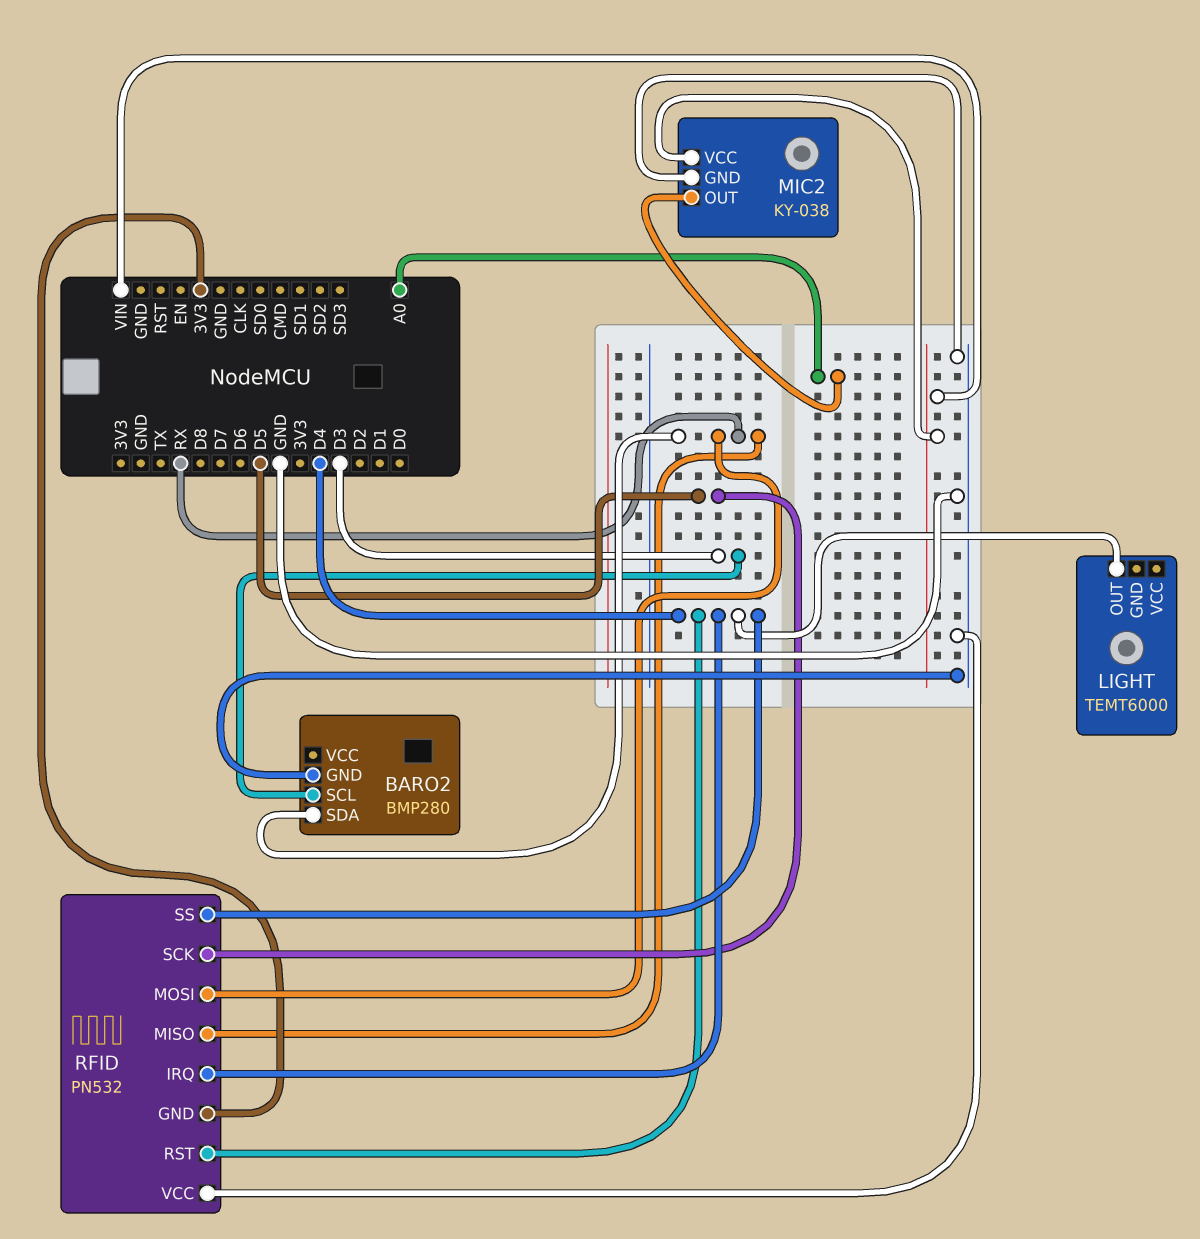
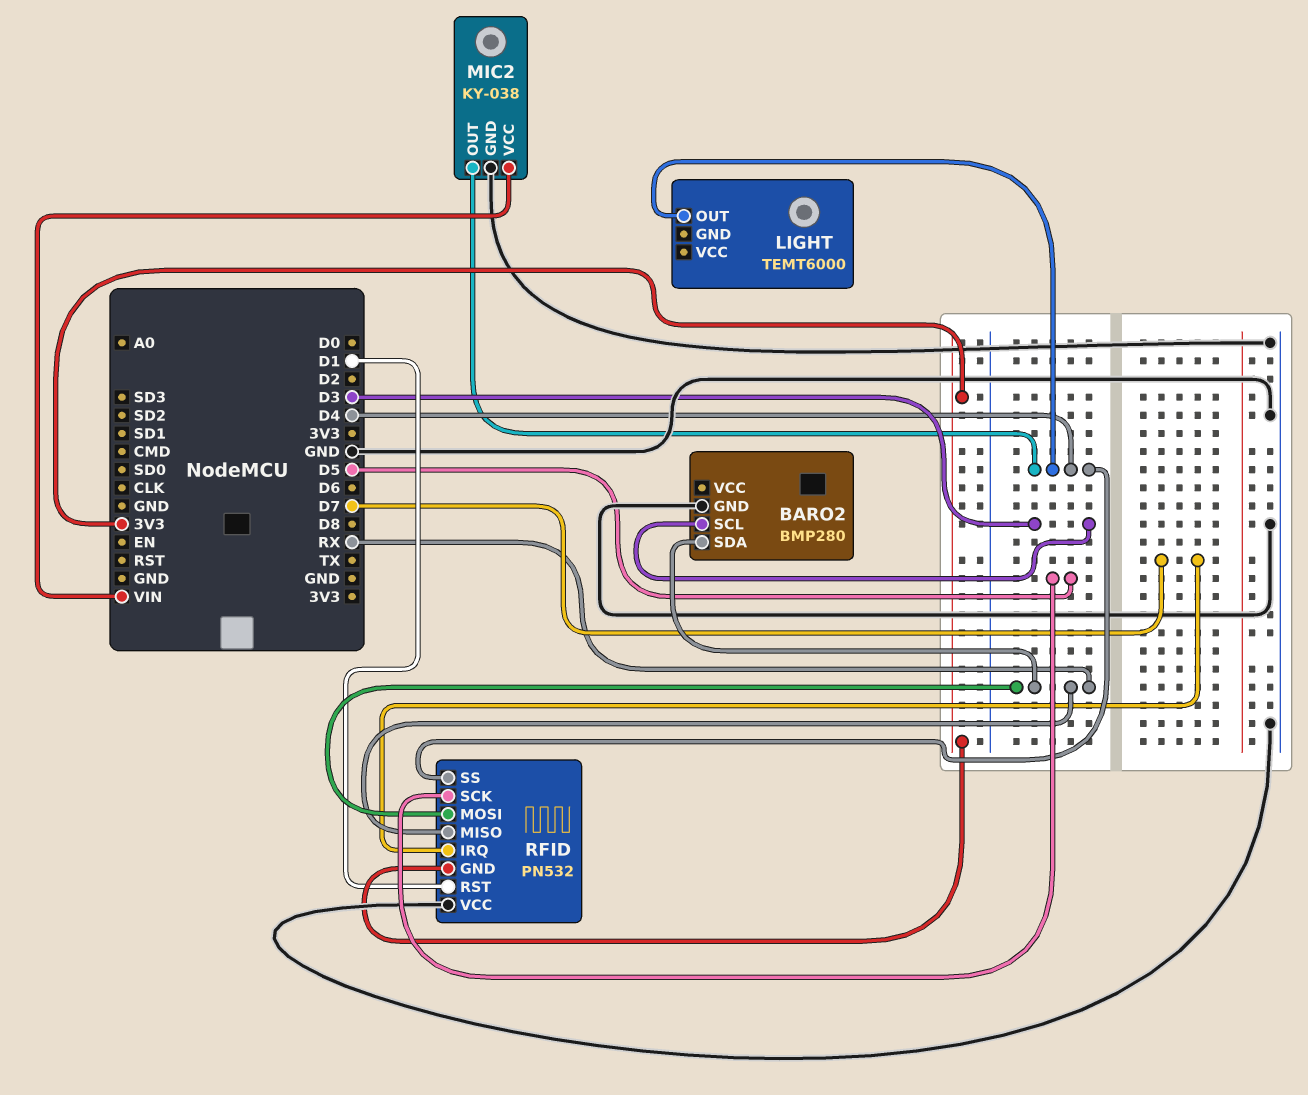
MIC2 pin OUT: A0 -> D4
RFID pin IRQ: D4 -> D7
RFID pin RST: D4 -> D1

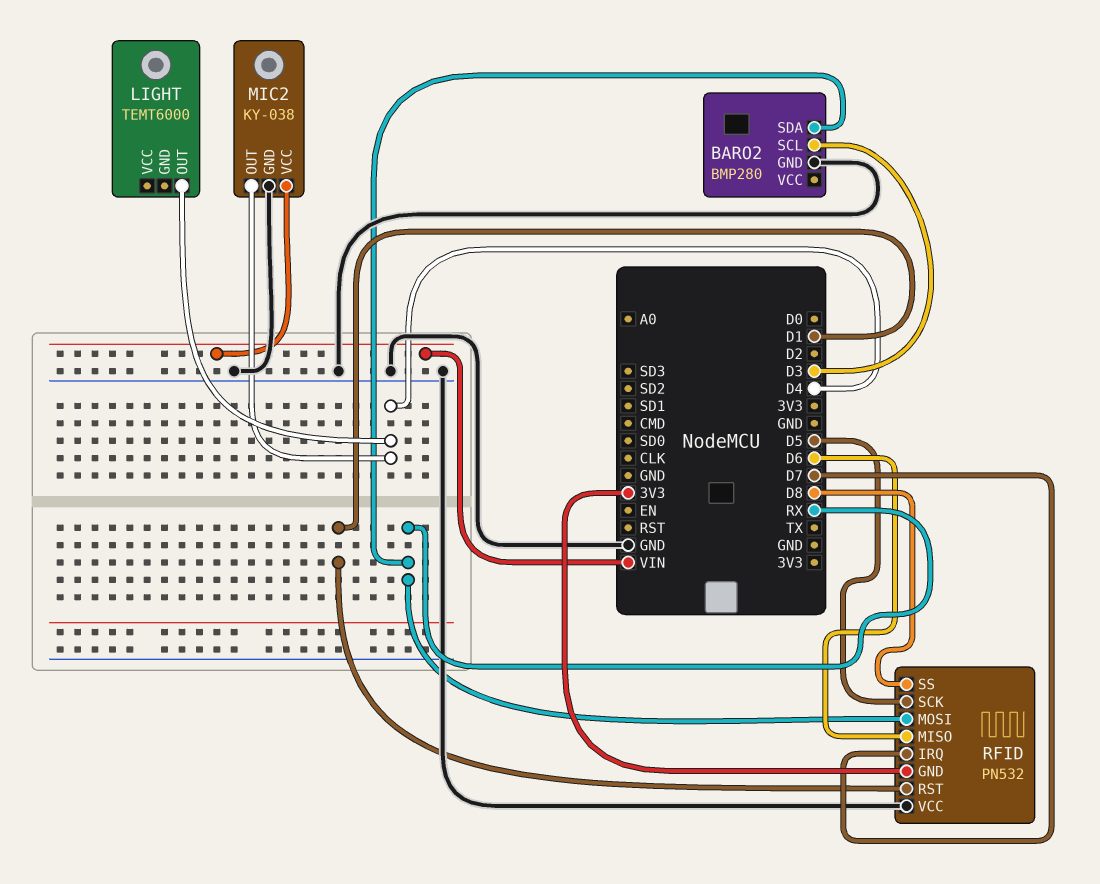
RFID pin MISO: RX -> D6
RFID pin SS: D4 -> D8

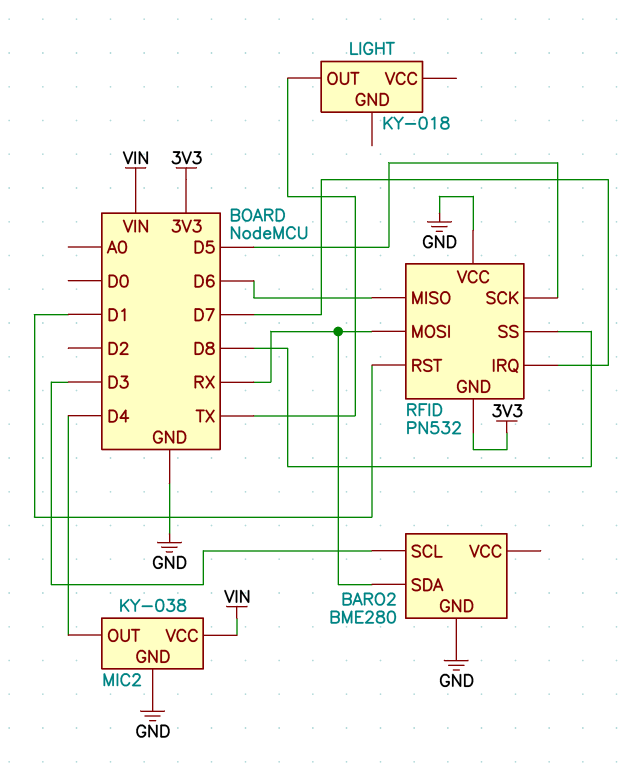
BARO2: BMP280 -> BME280
LIGHT: TEMT6000 -> KY-018
LIGHT pin OUT: D4 -> TX

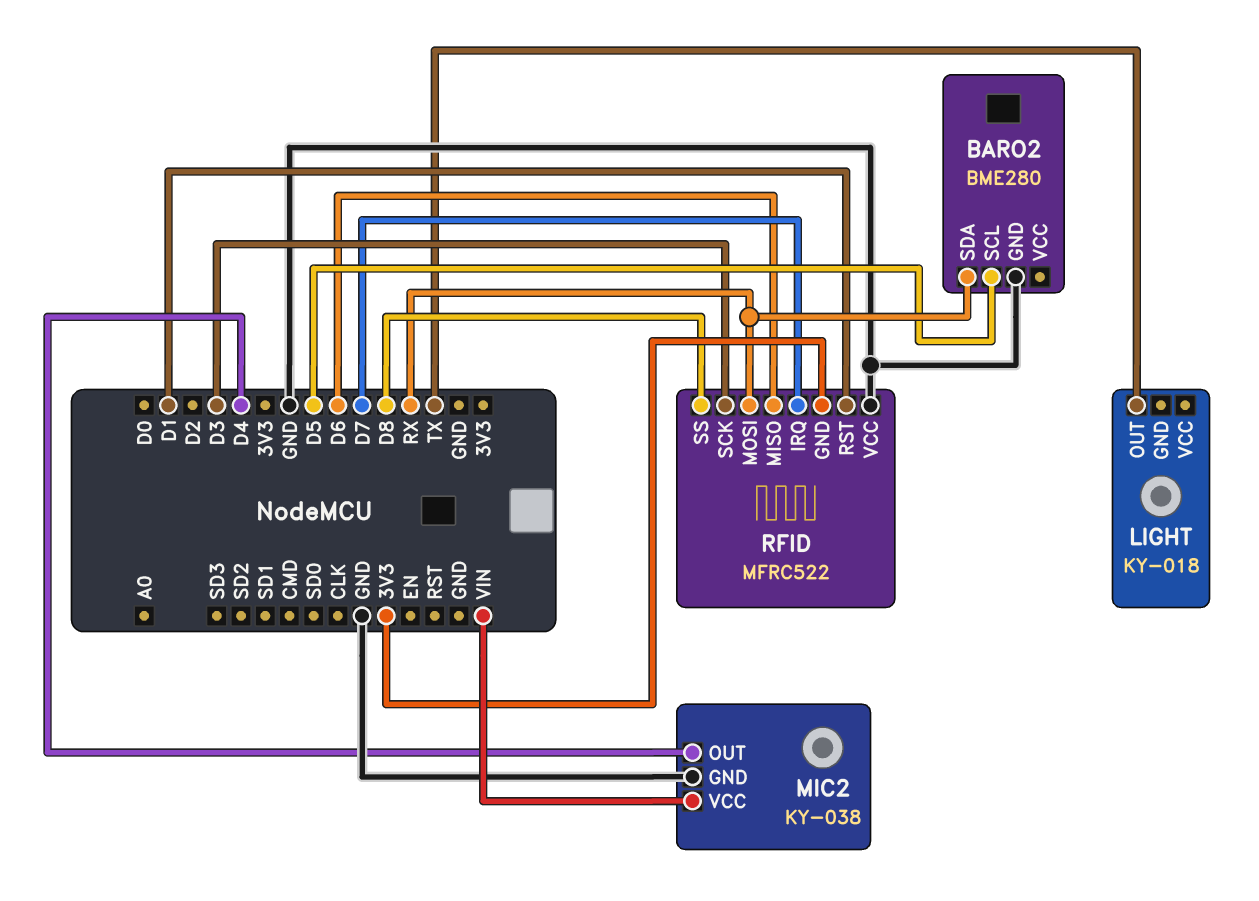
BARO2 pin SCL: D3 -> D5
RFID: PN532 -> MFRC522
RFID pin SCK: D5 -> D3

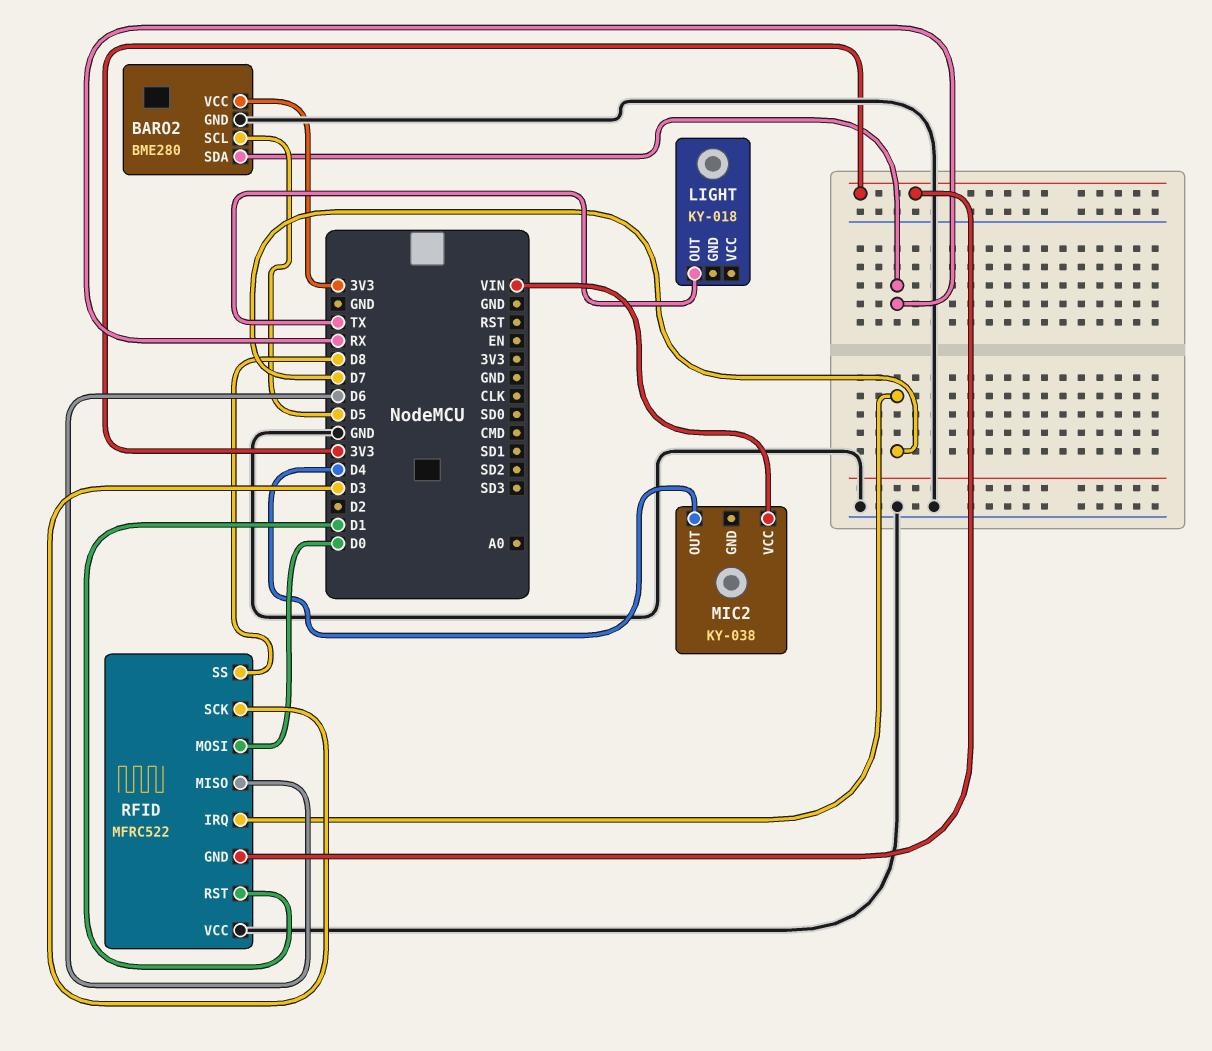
BARO2 pin VCC: none -> 3V3
MIC2 pin GND: GND -> none
RFID pin MOSI: RX -> D0

